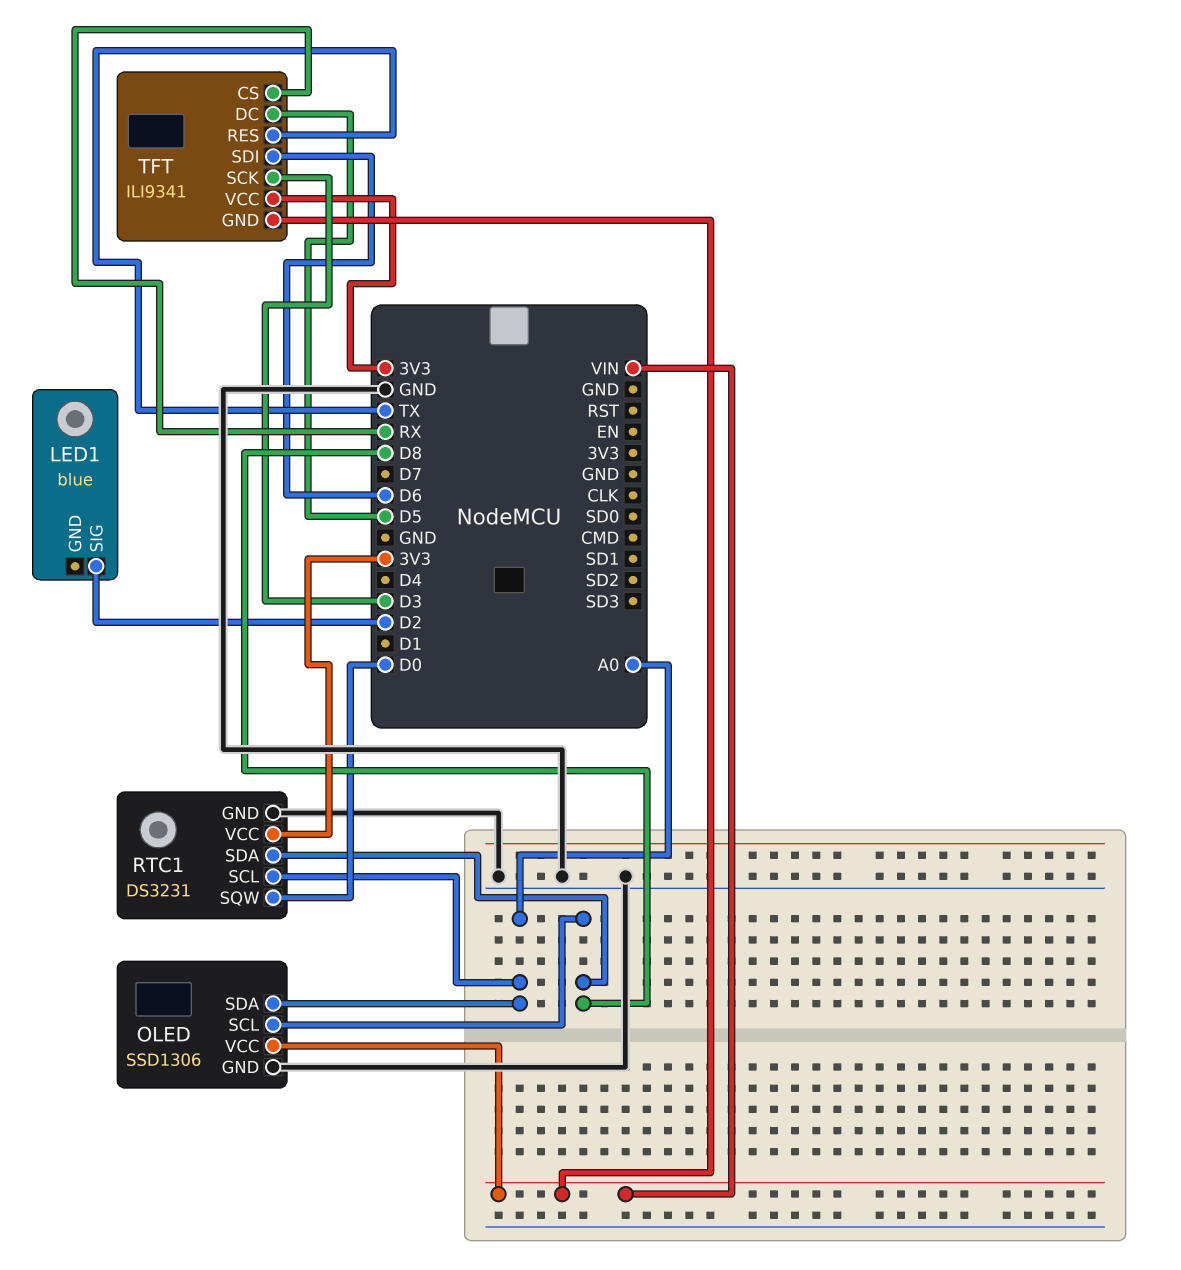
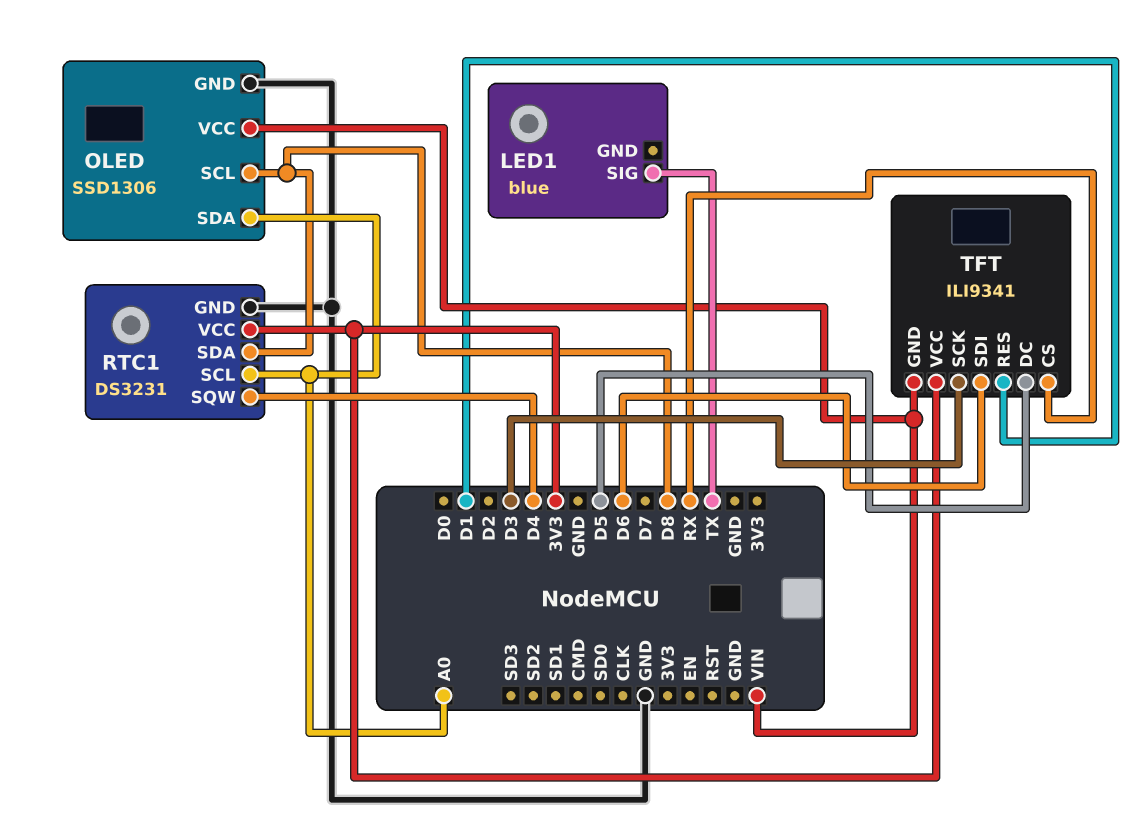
LED1 pin SIG: D2 -> TX
RTC1 pin SQW: D0 -> D4
TFT pin RES: TX -> D1

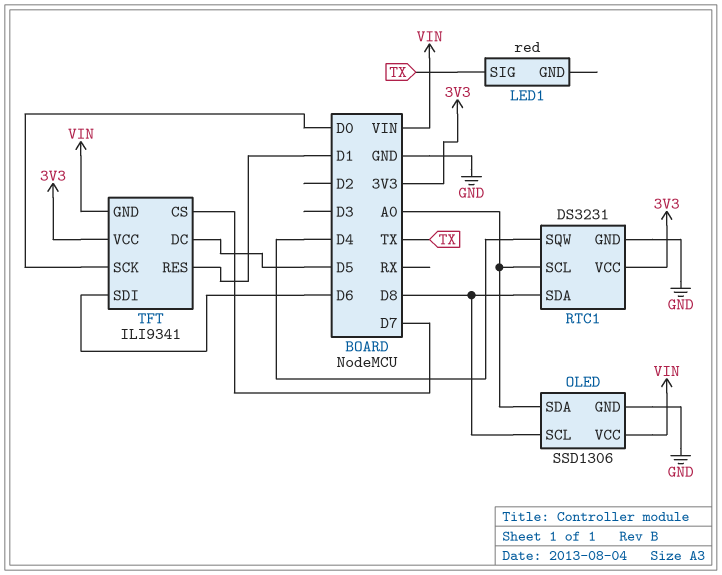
LED1: blue -> red
TFT pin CS: RX -> D7
TFT pin SCK: D3 -> D0

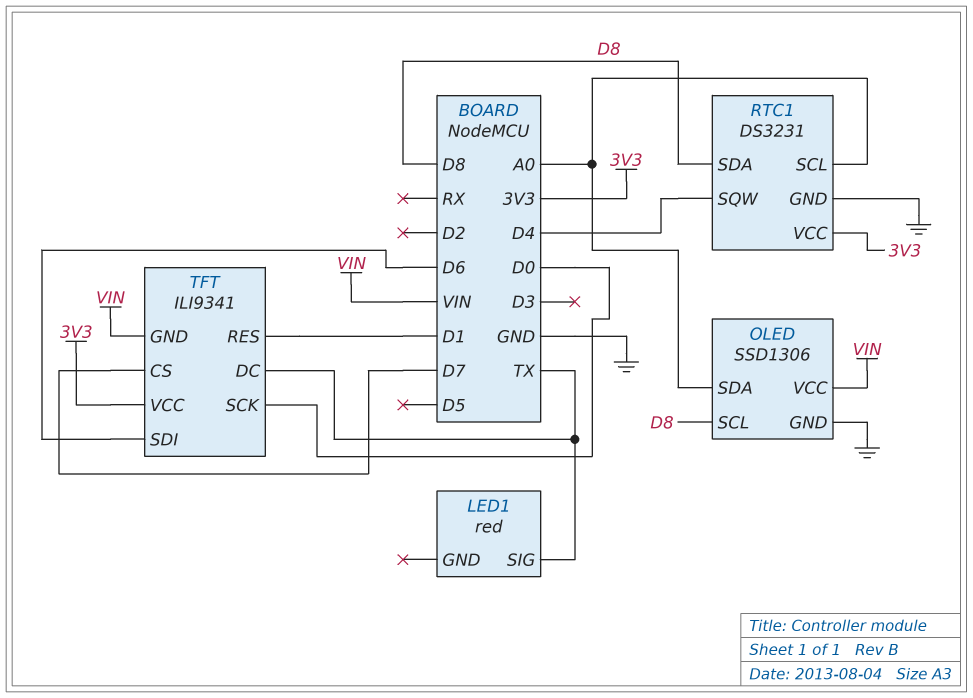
TFT pin DC: D5 -> TX

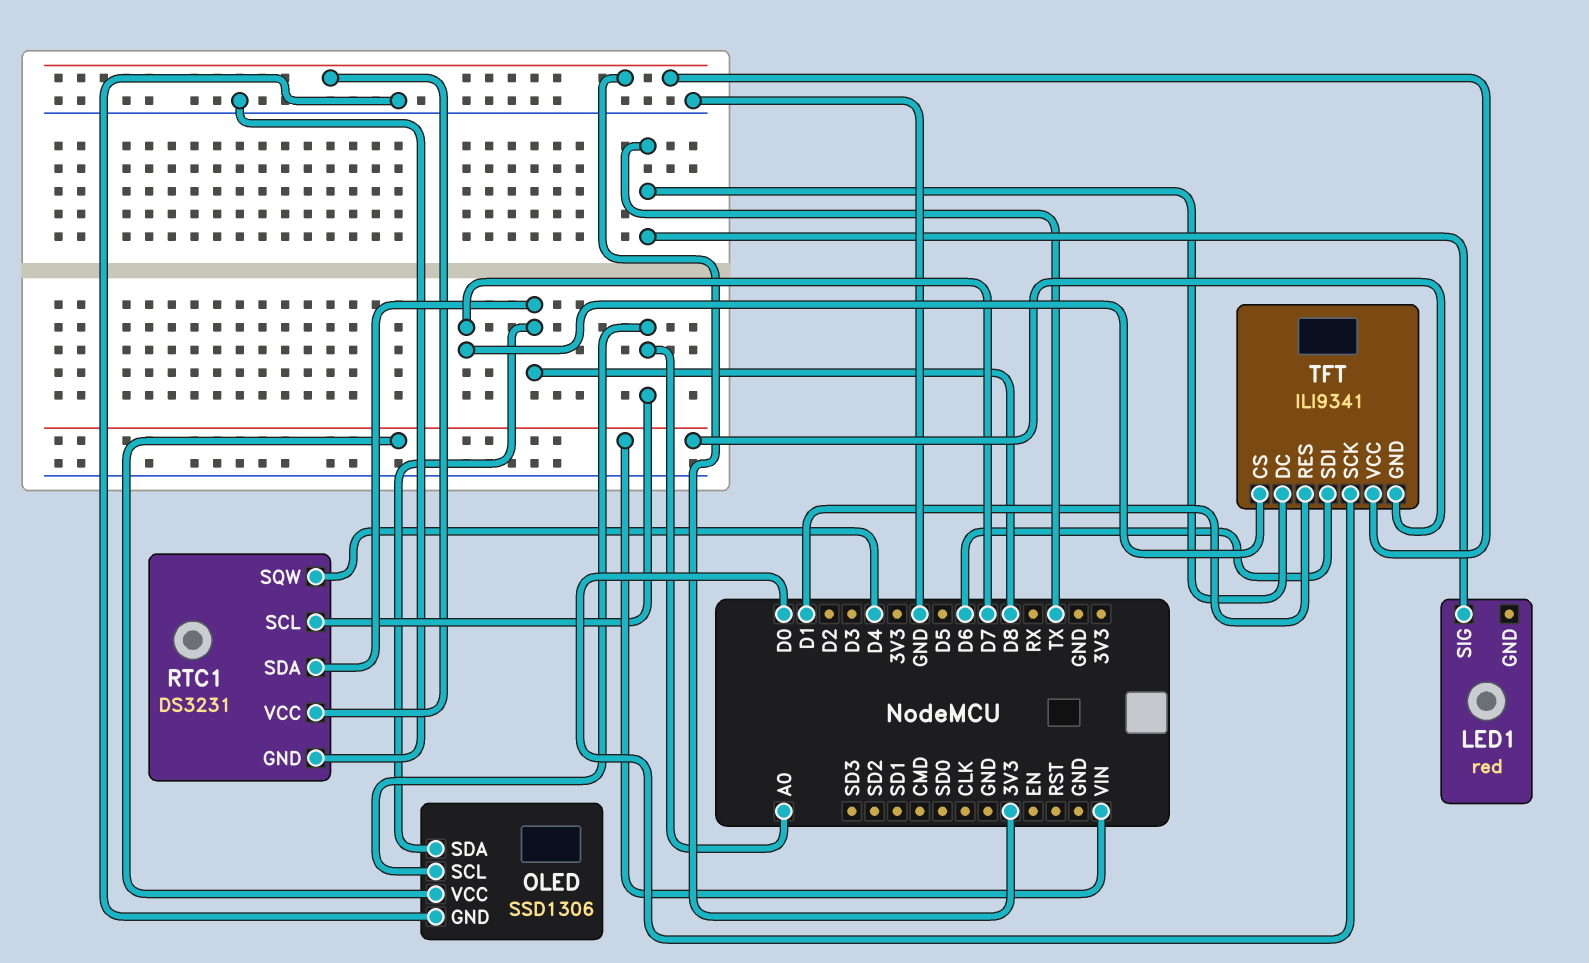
OLED pin SCL: D8 -> A0
OLED pin SDA: A0 -> D8

